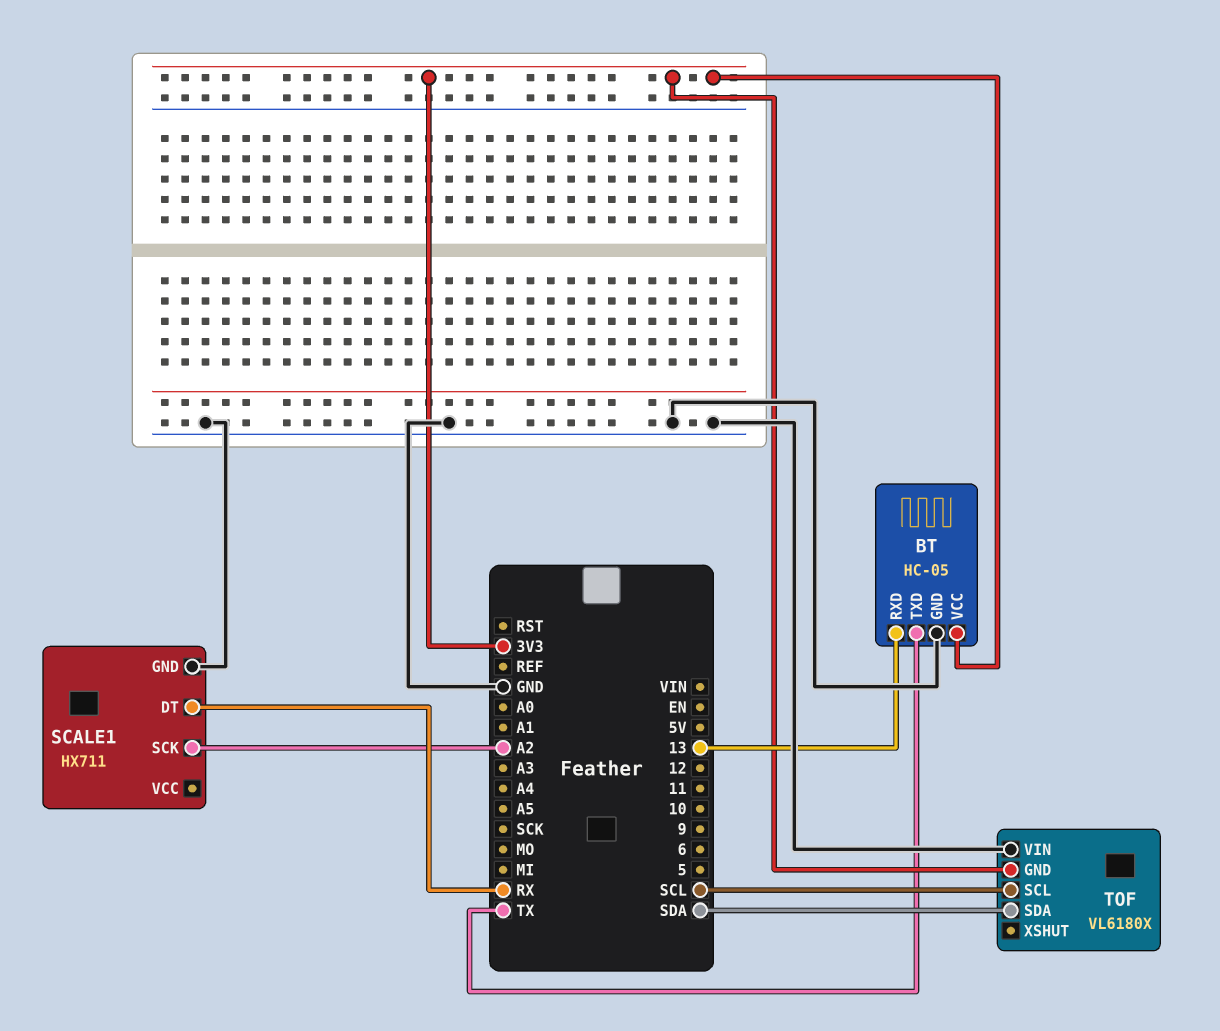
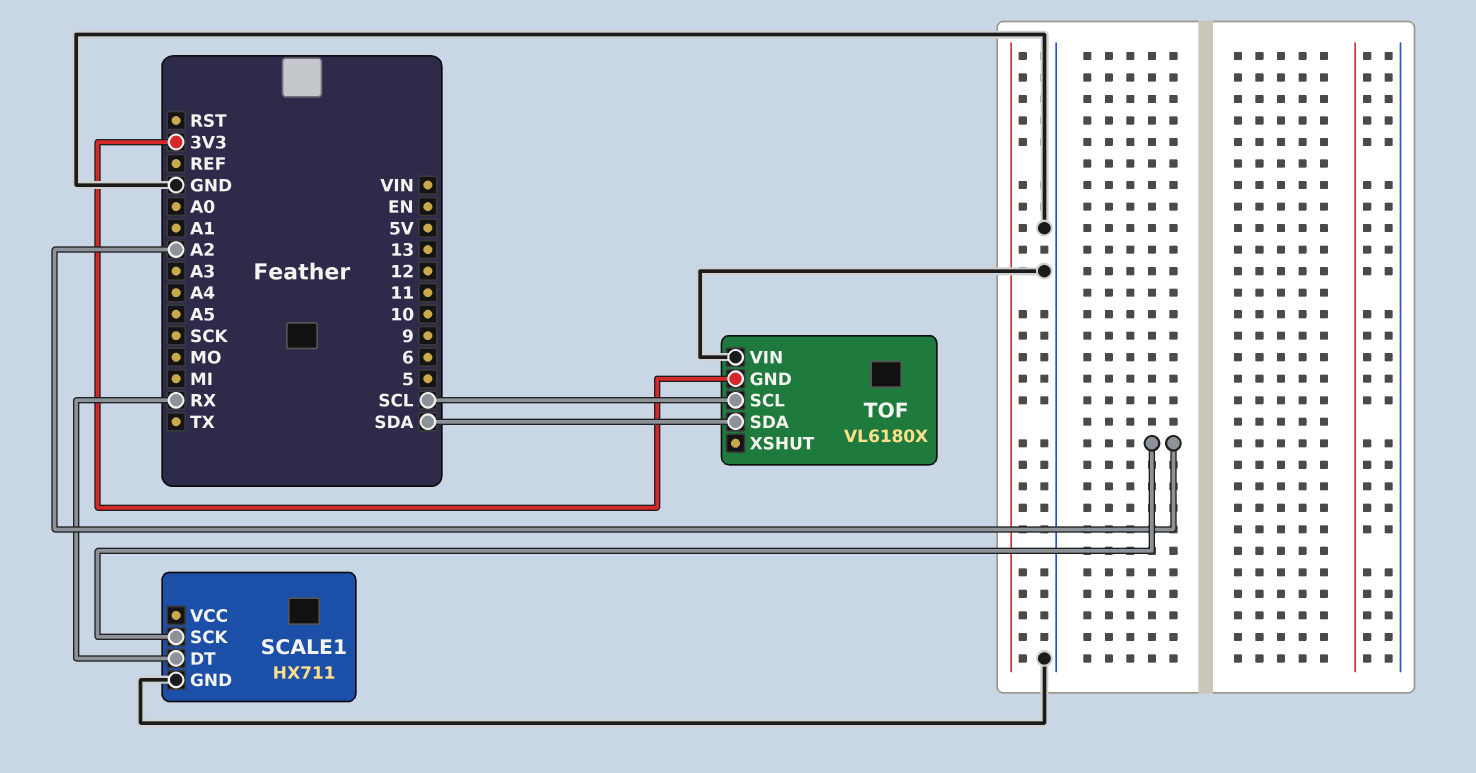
BT: HC-05 -> none
BT pin GND: GND -> none
BT pin RXD: 13 -> none
BT pin TXD: TX -> none
BT pin VCC: 3V3 -> none

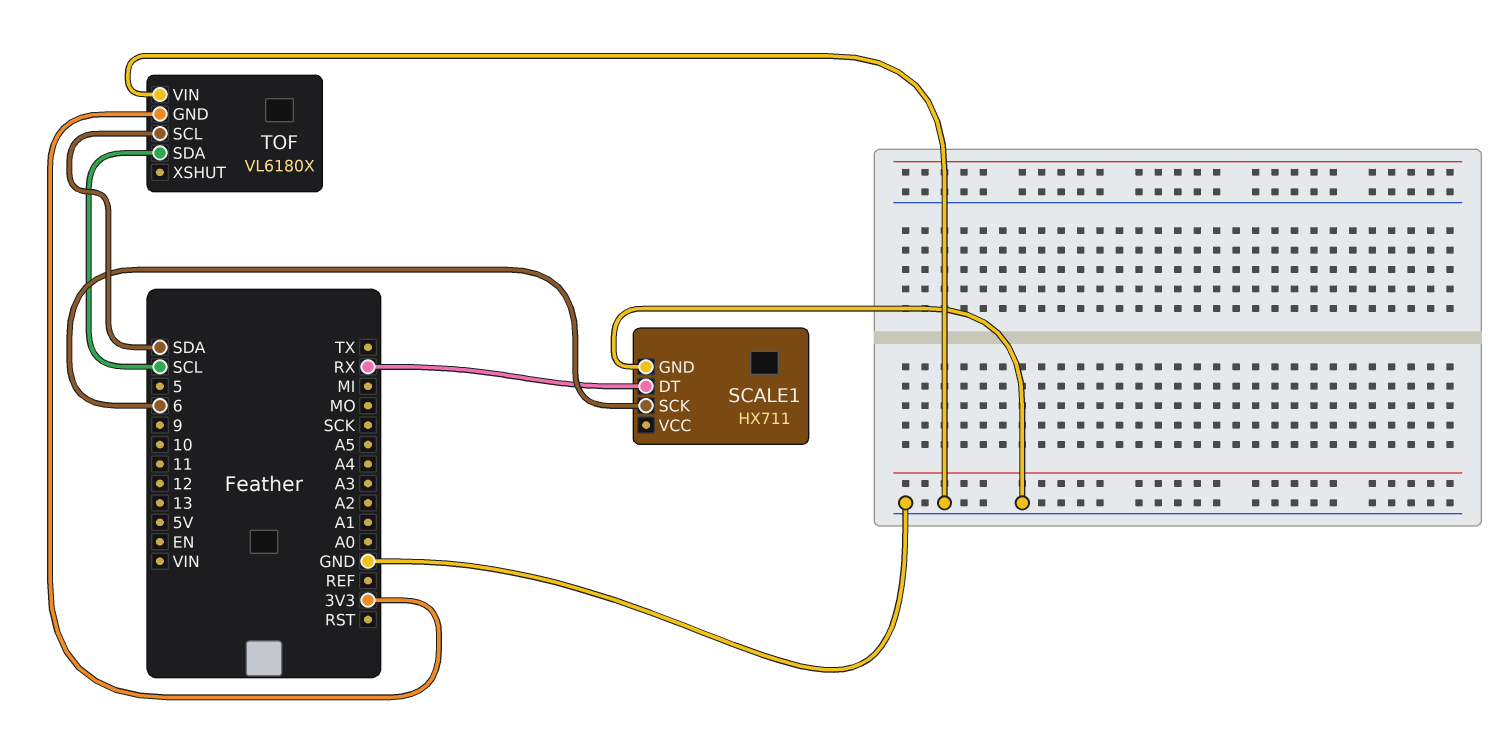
SCALE1 pin SCK: A2 -> 6
TOF pin SCL: SCL -> SDA
TOF pin SDA: SDA -> SCL

